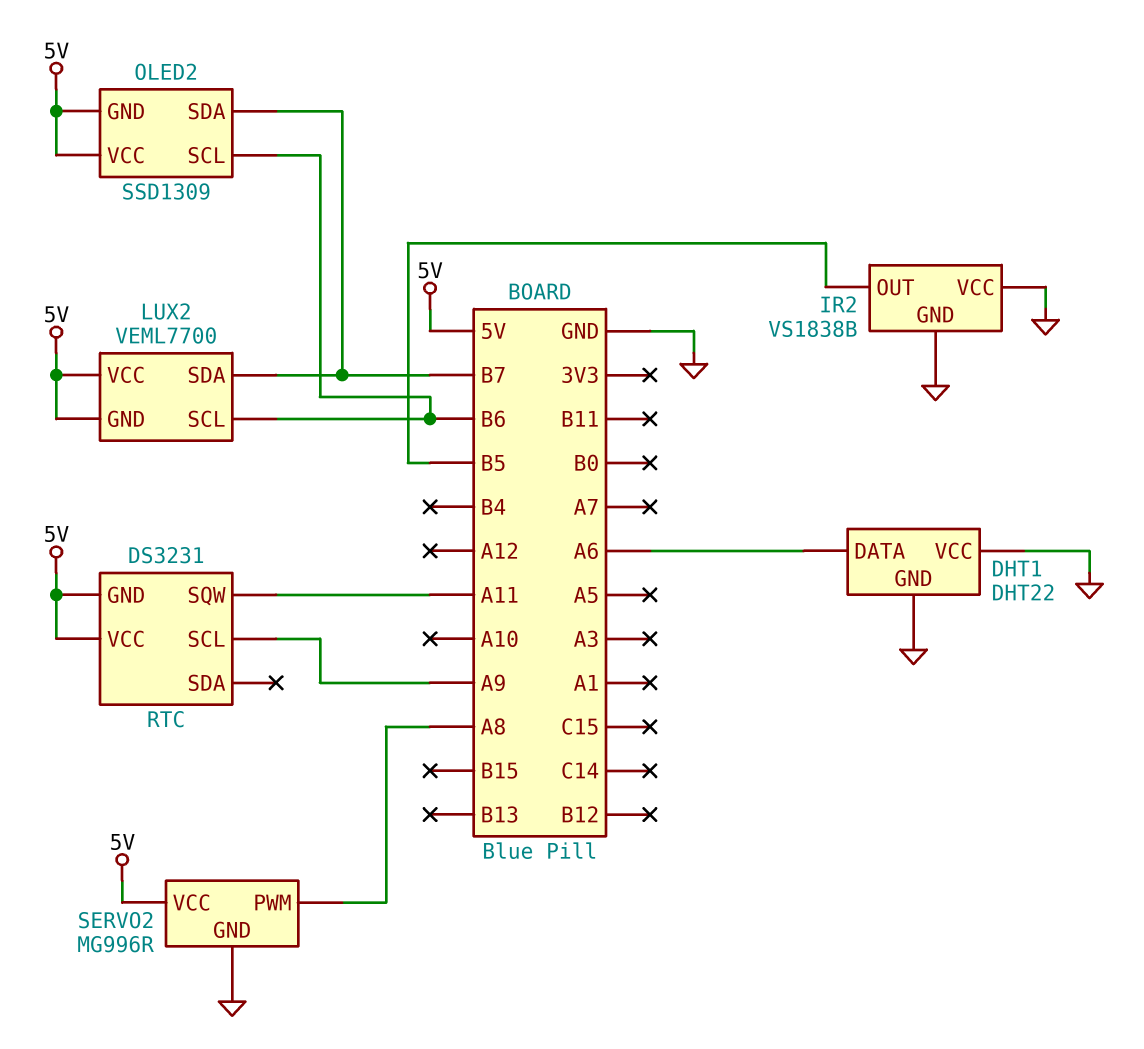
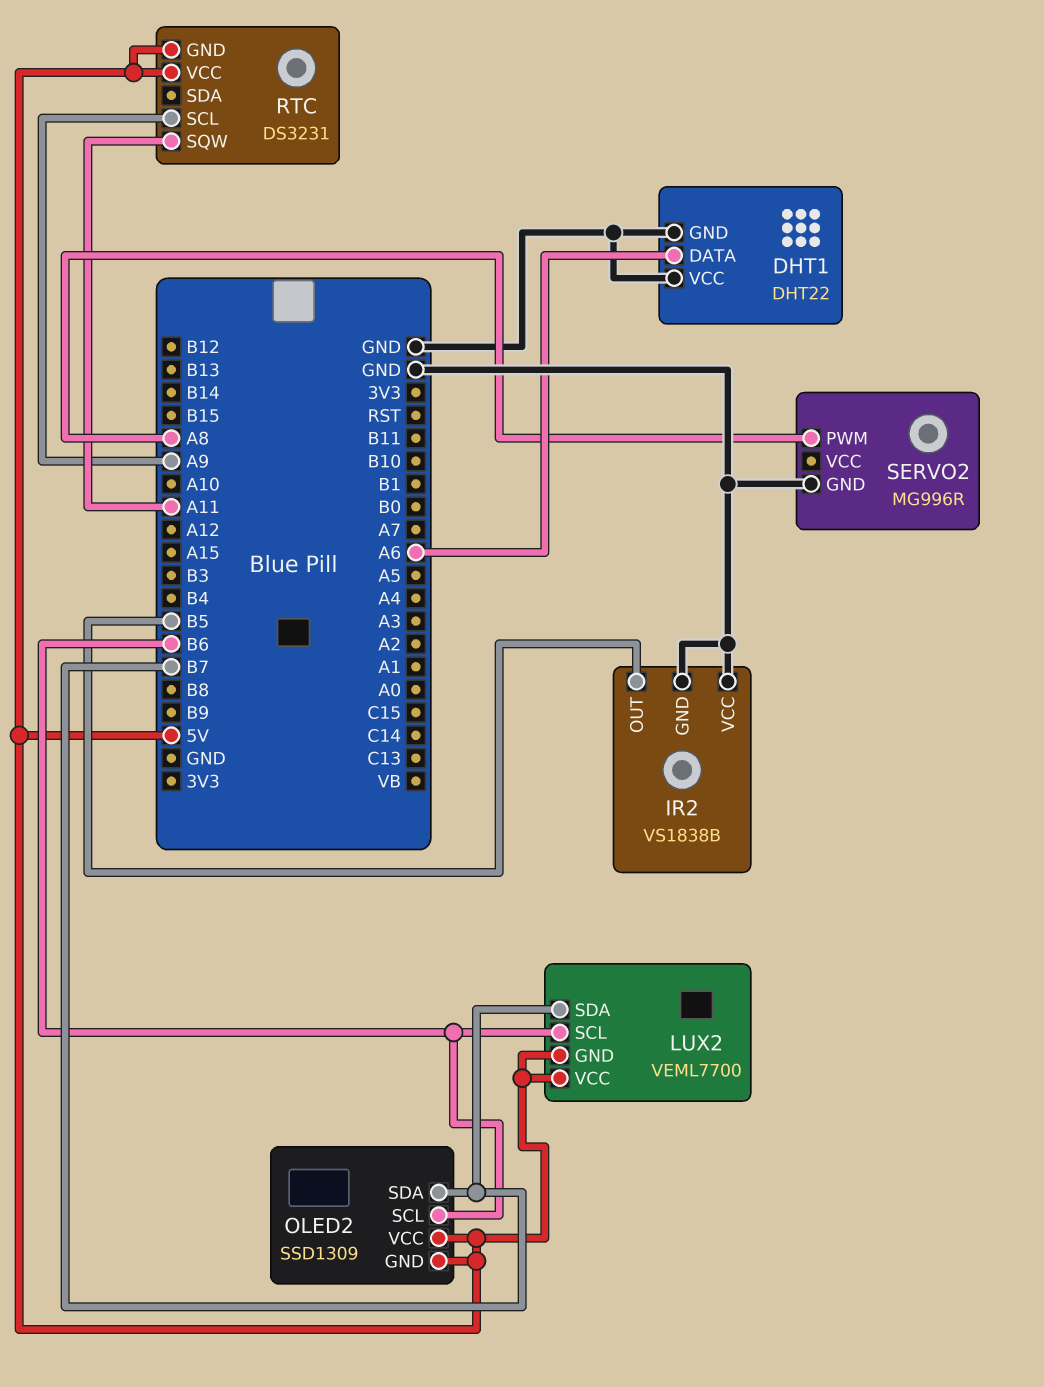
SERVO2 pin VCC: 5V -> none

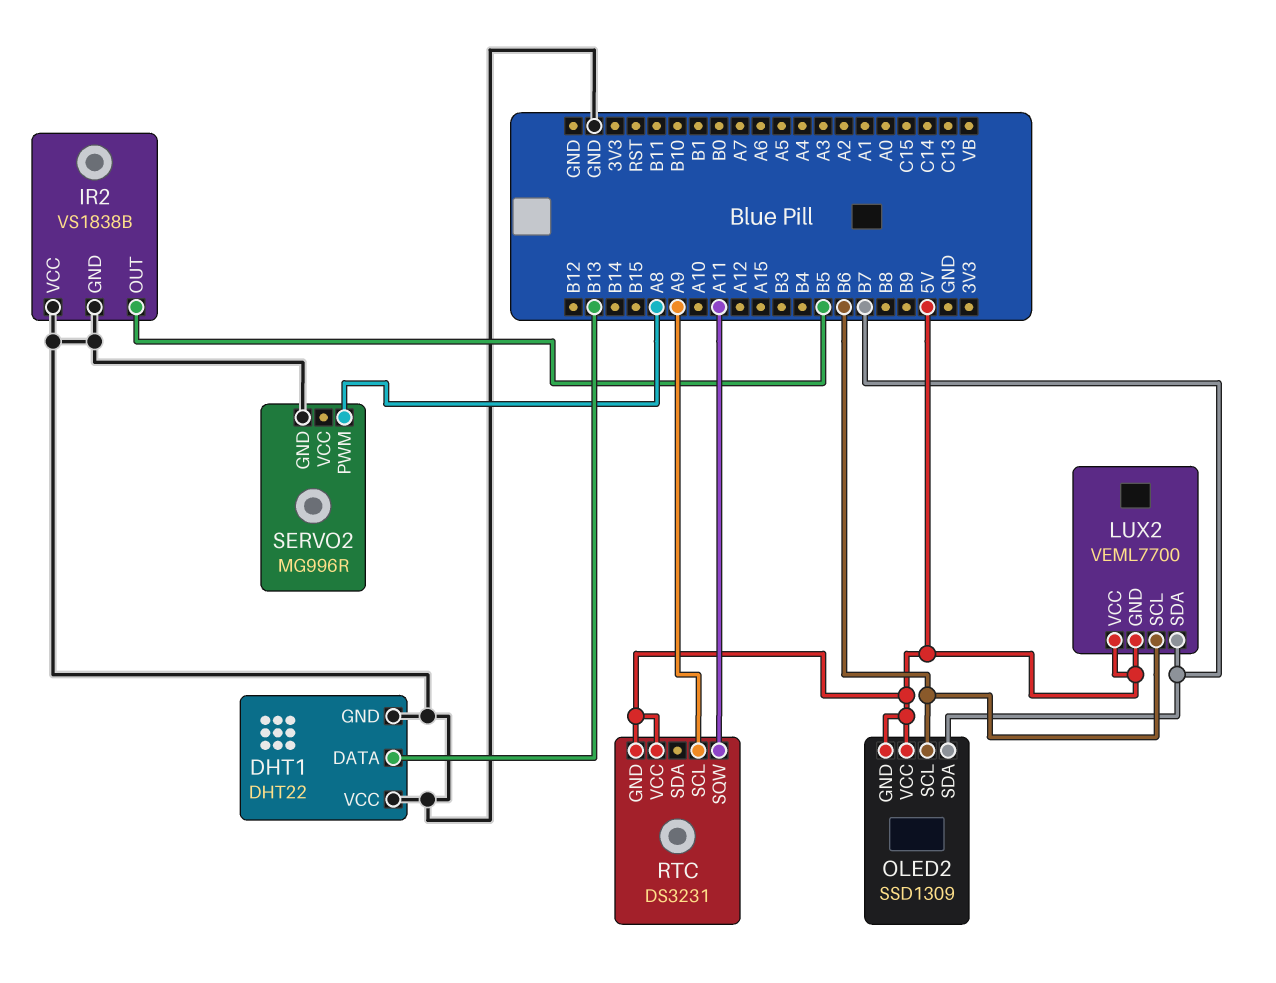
DHT1 pin DATA: A6 -> B13

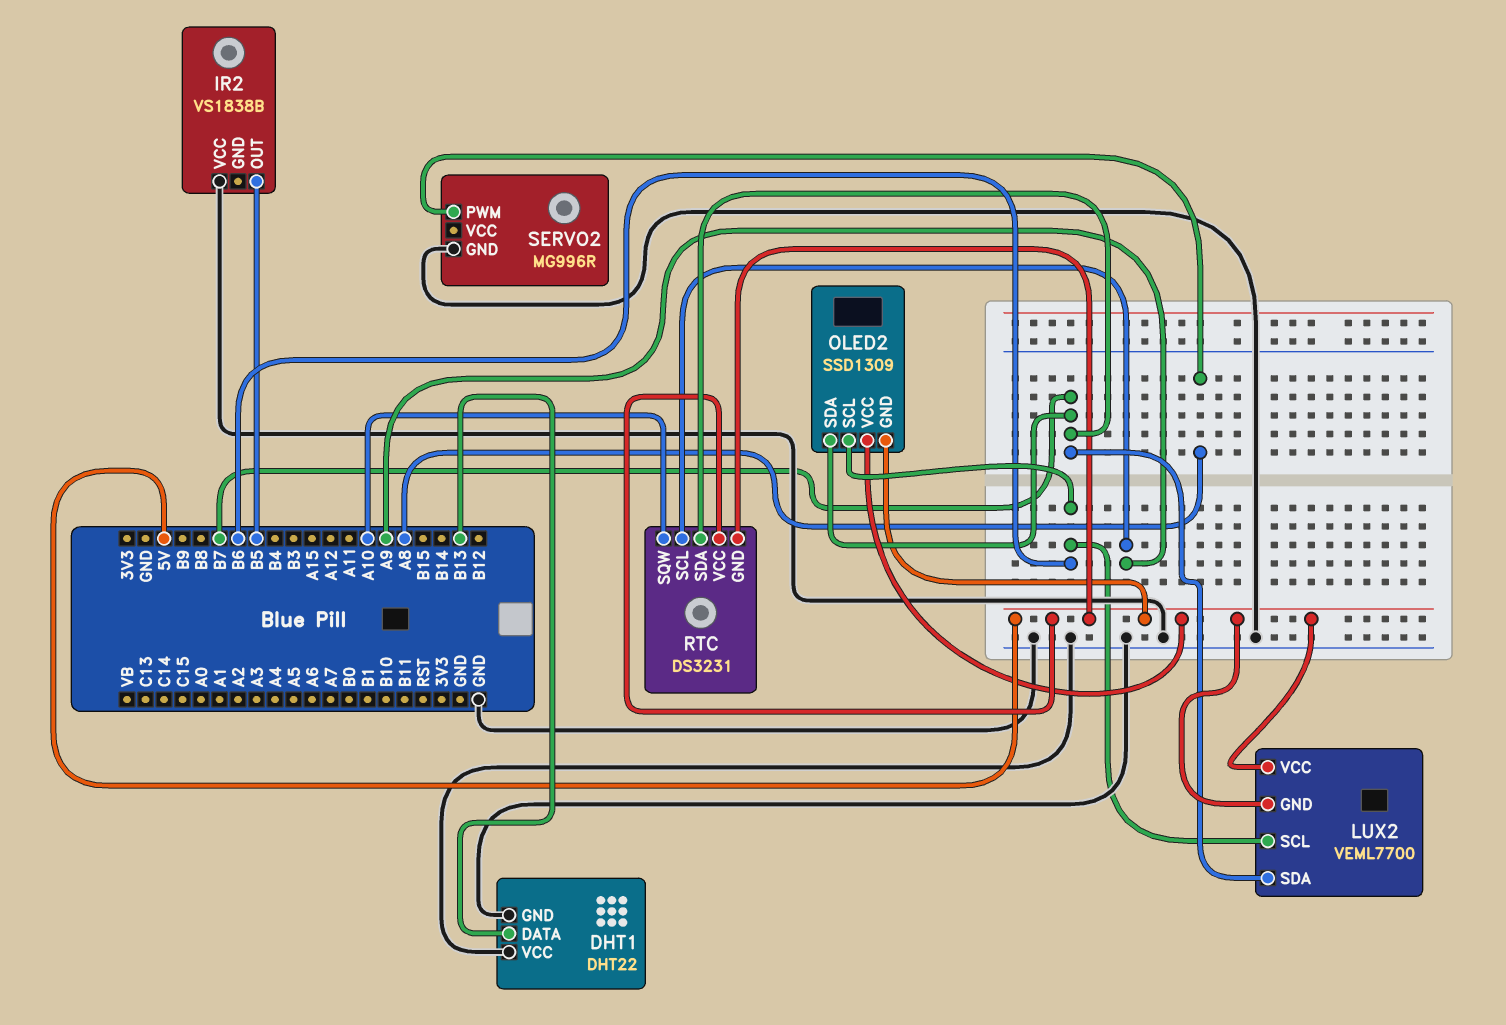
IR2 pin GND: GND -> none
RTC pin SDA: none -> B7
RTC pin SQW: A11 -> A10

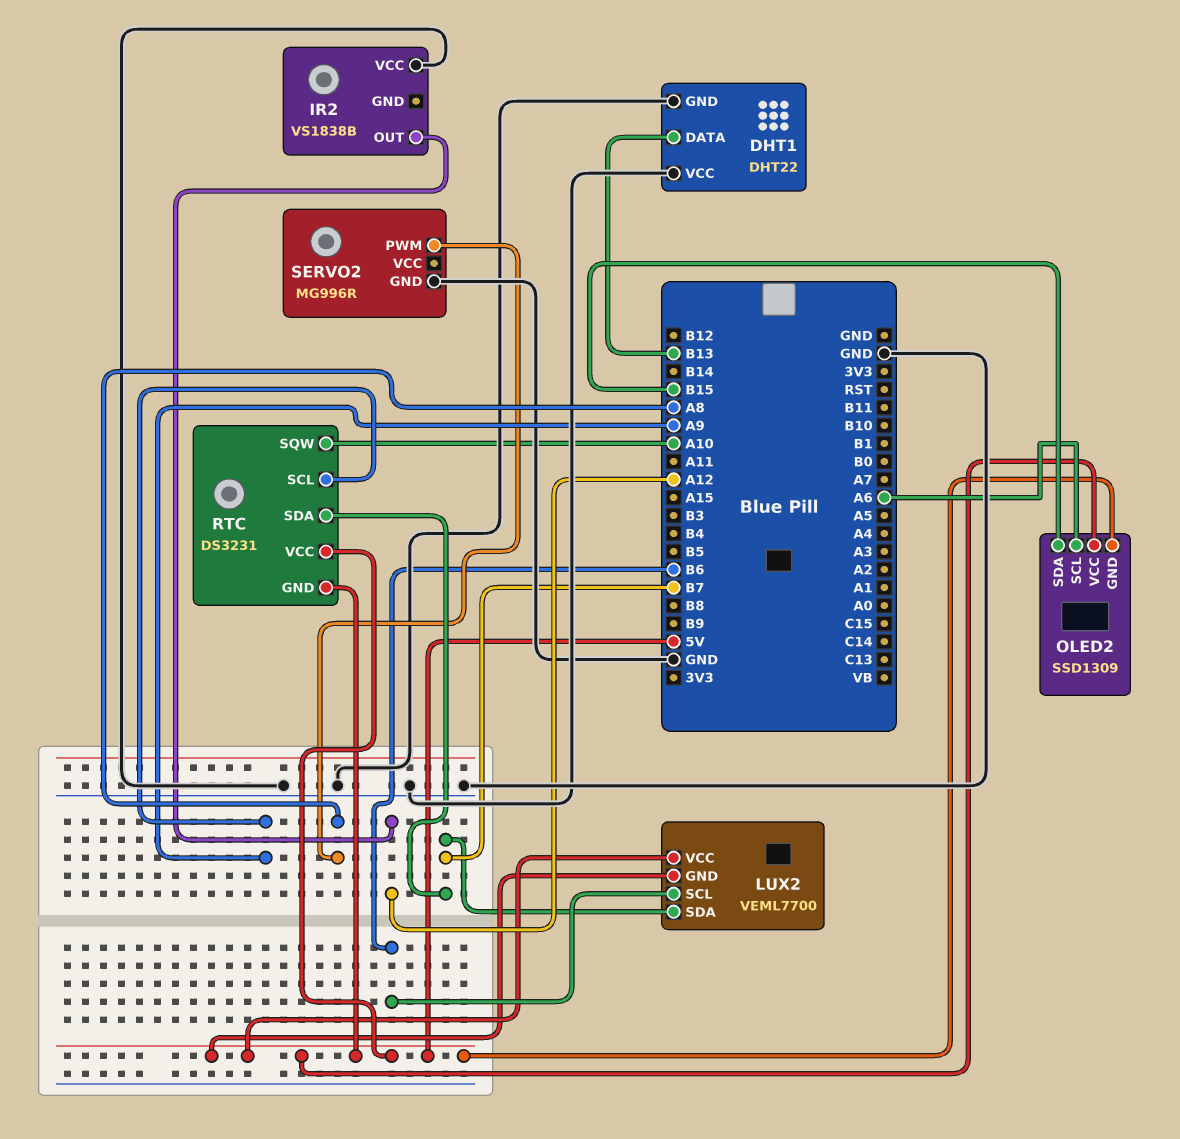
IR2 pin OUT: B5 -> A12
OLED2 pin SCL: B6 -> A6
OLED2 pin SDA: B7 -> B15

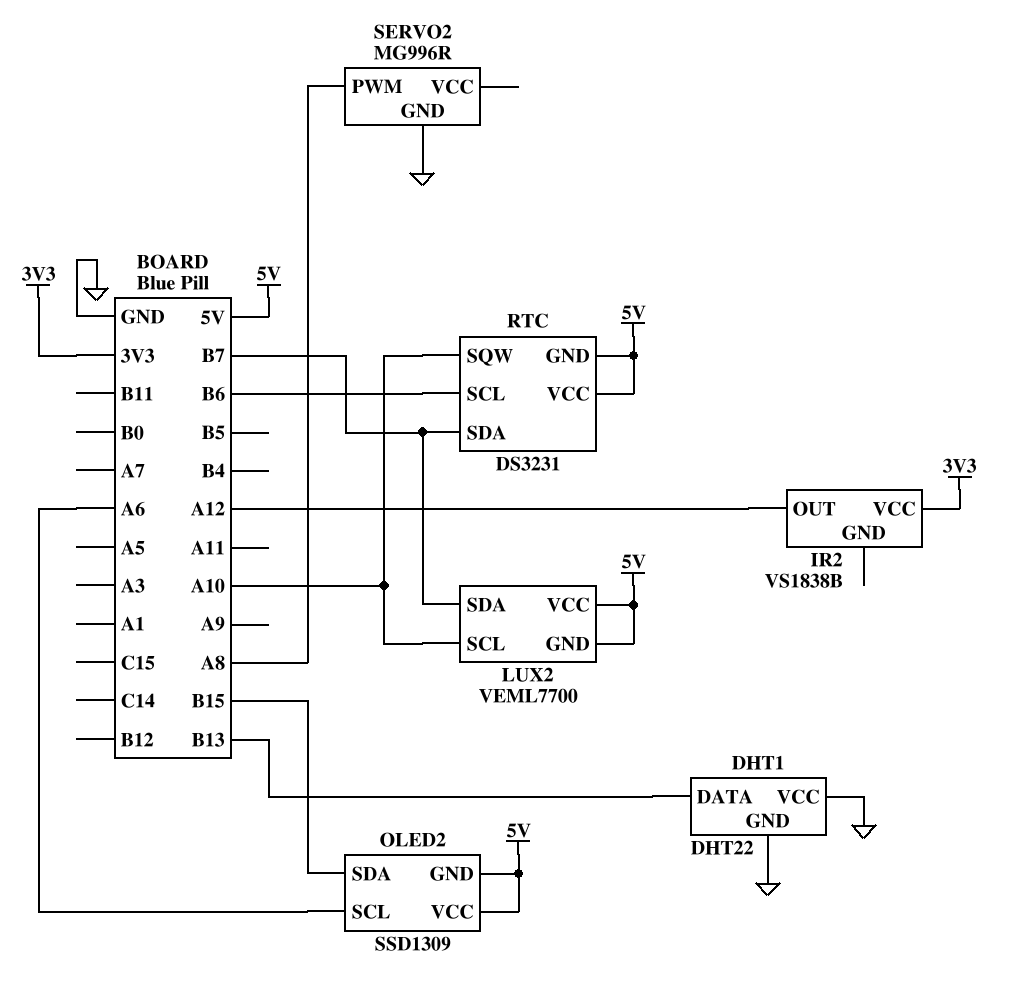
IR2 pin VCC: GND -> 3V3
LUX2 pin SCL: B6 -> A10
RTC pin SCL: A9 -> B6

